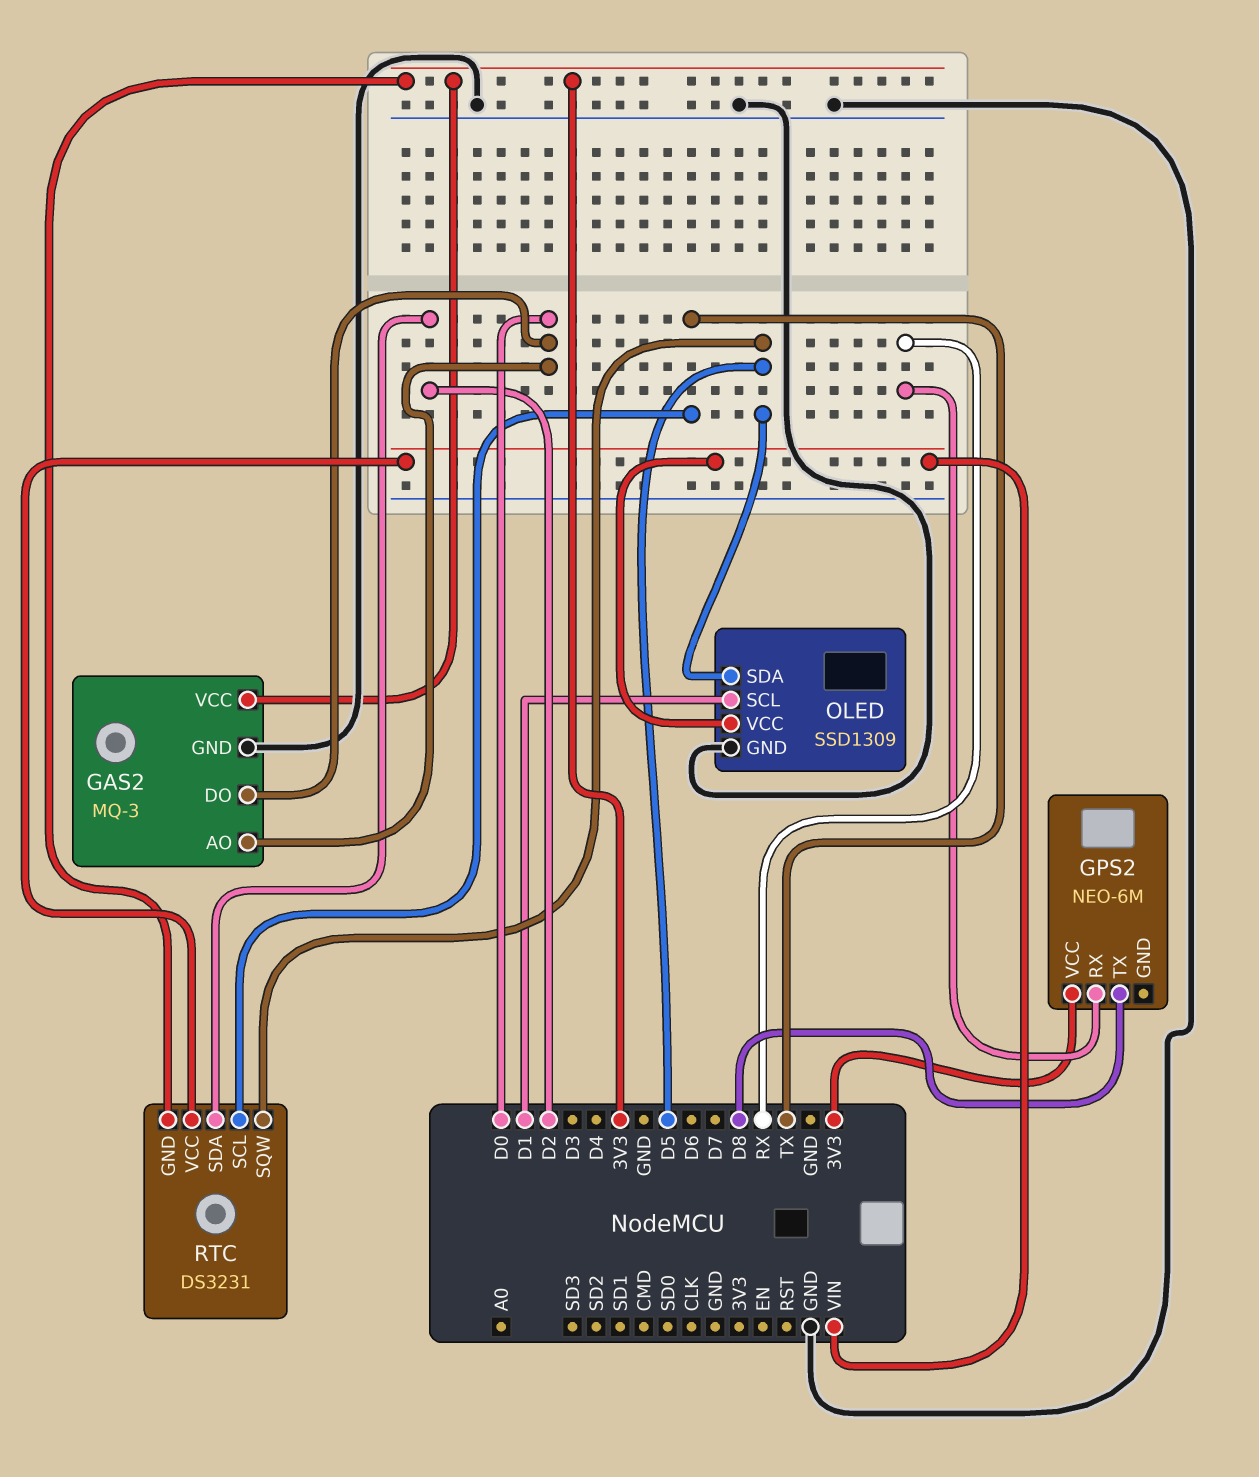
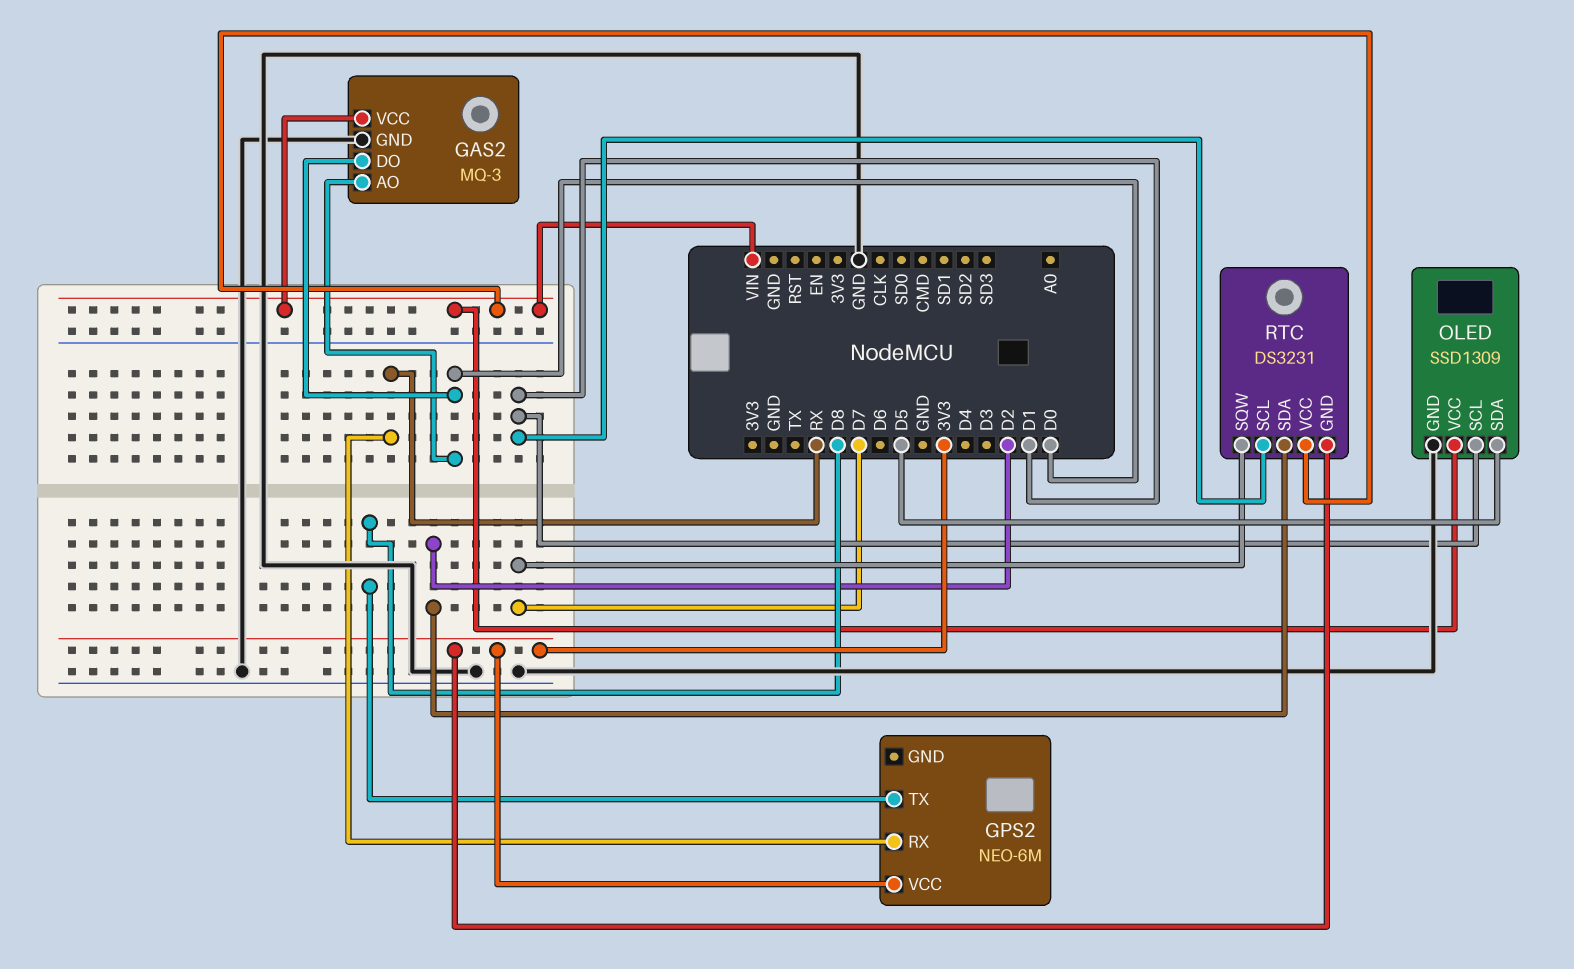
GAS2 pin VCC: 3V3 -> VIN
RTC pin SCL: TX -> D1
RTC pin SQW: D5 -> D7

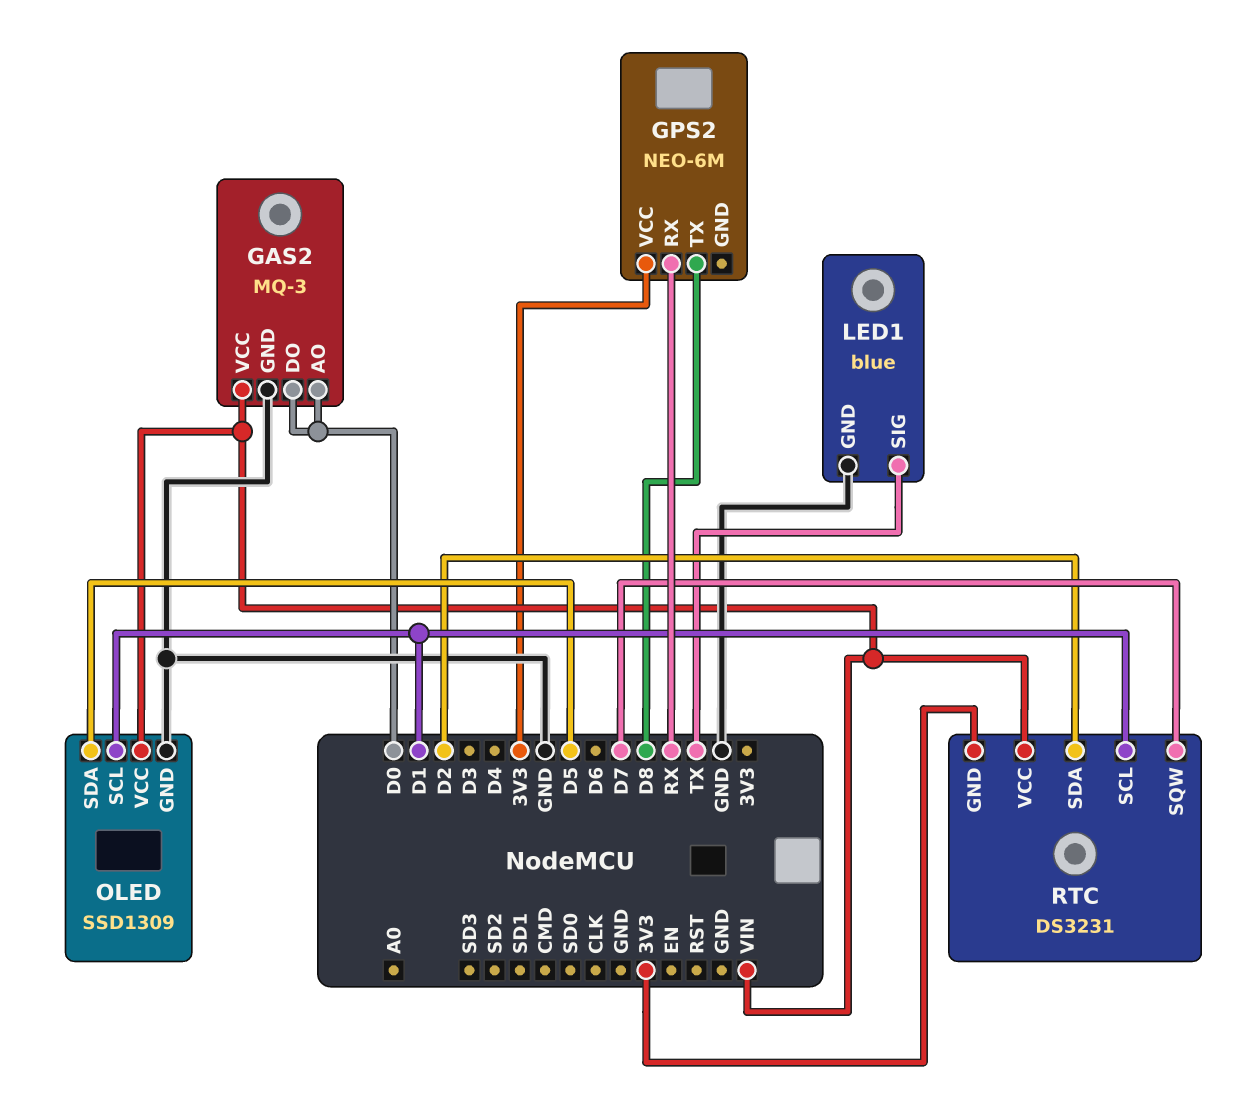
LED1: none -> blue
LED1 pin GND: none -> GND
LED1 pin SIG: none -> TX

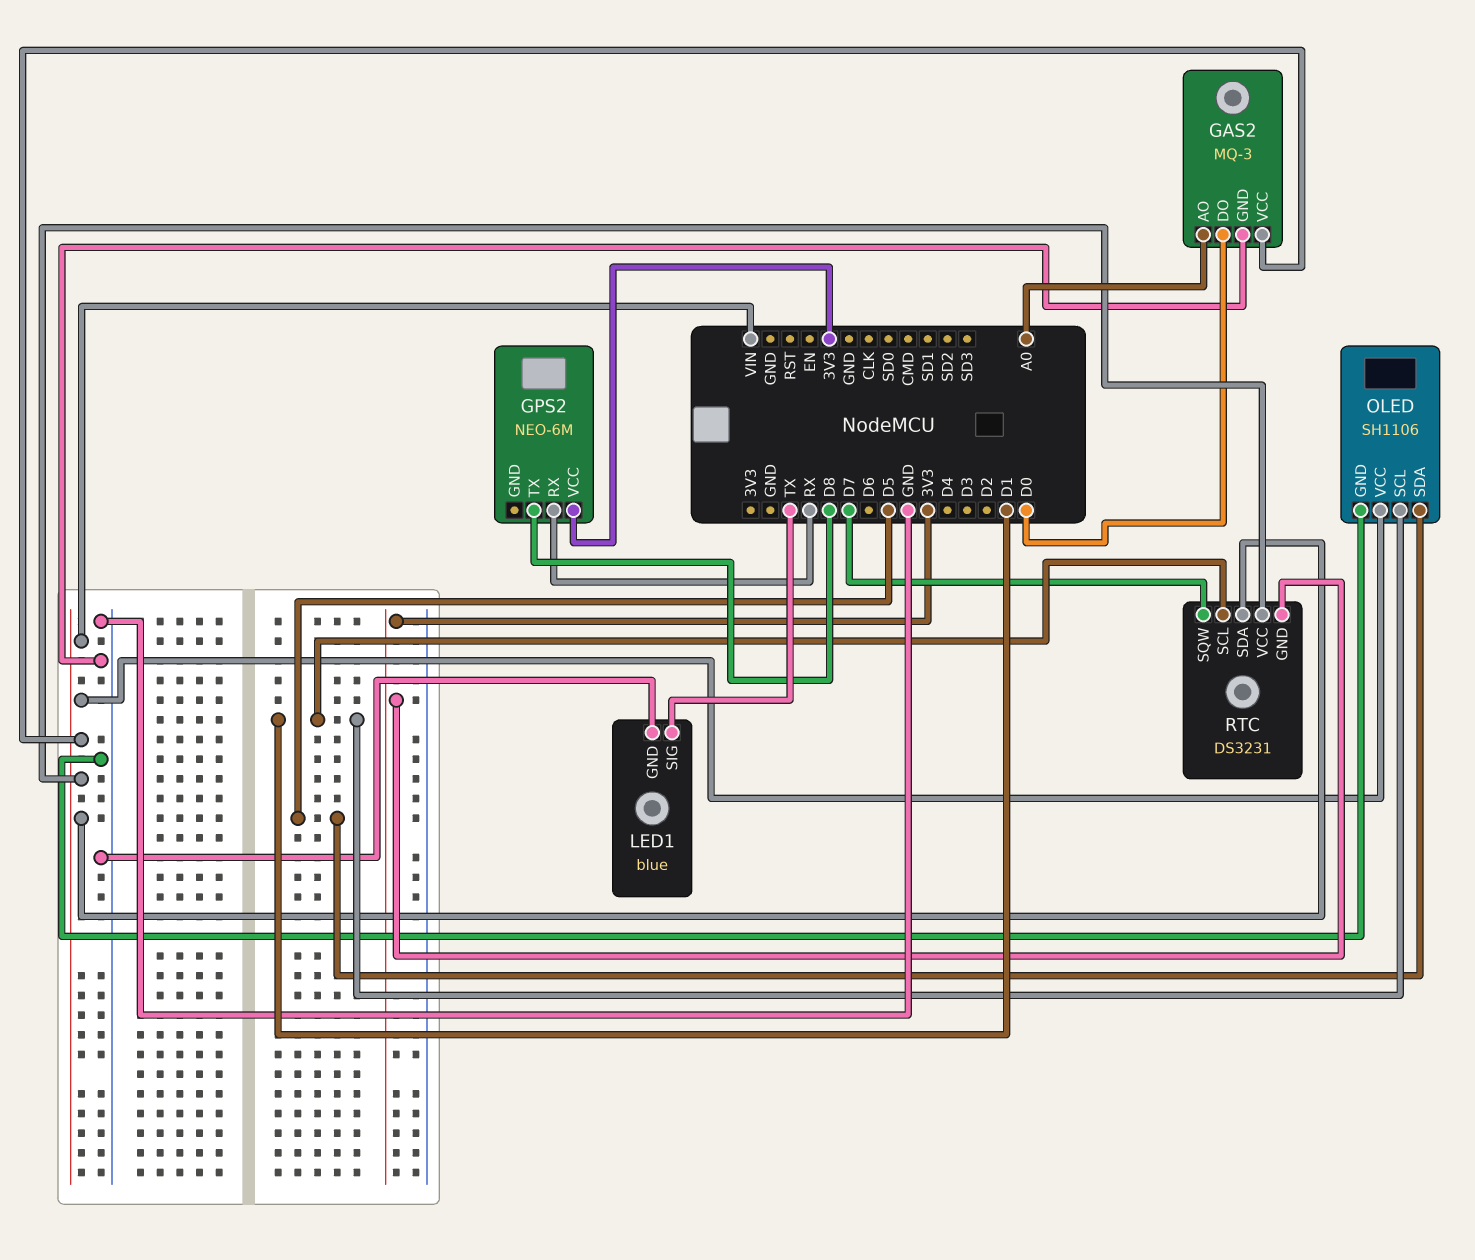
GAS2 pin AO: D0 -> A0
OLED: SSD1309 -> SH1106
RTC pin SDA: D2 -> VIN

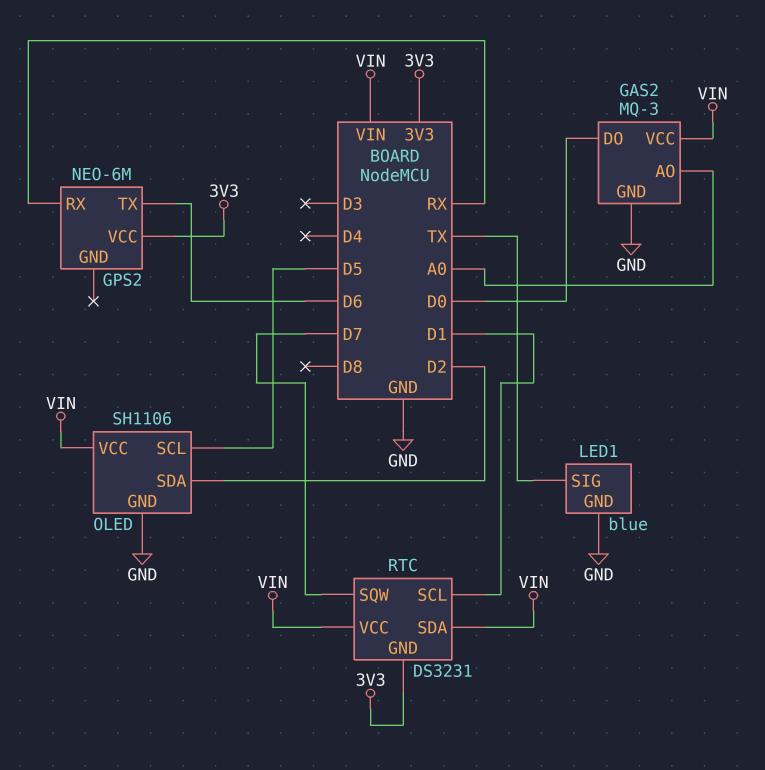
GPS2 pin TX: D8 -> D6
OLED pin SCL: D1 -> D5
OLED pin SDA: D5 -> D2

